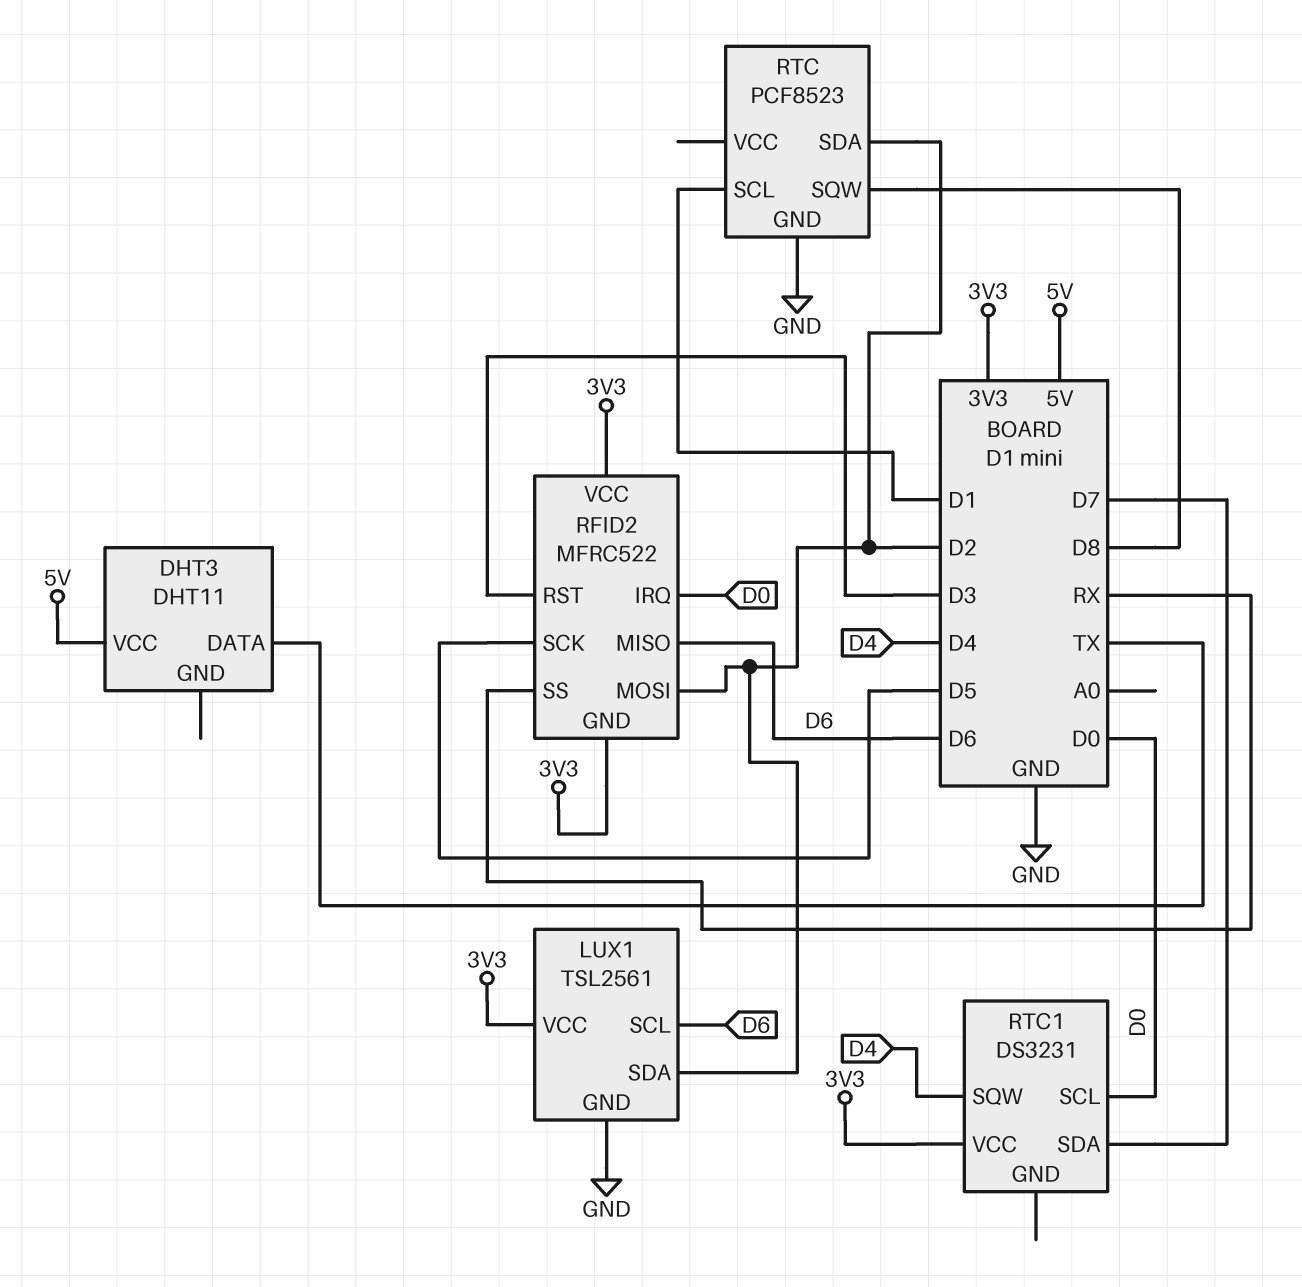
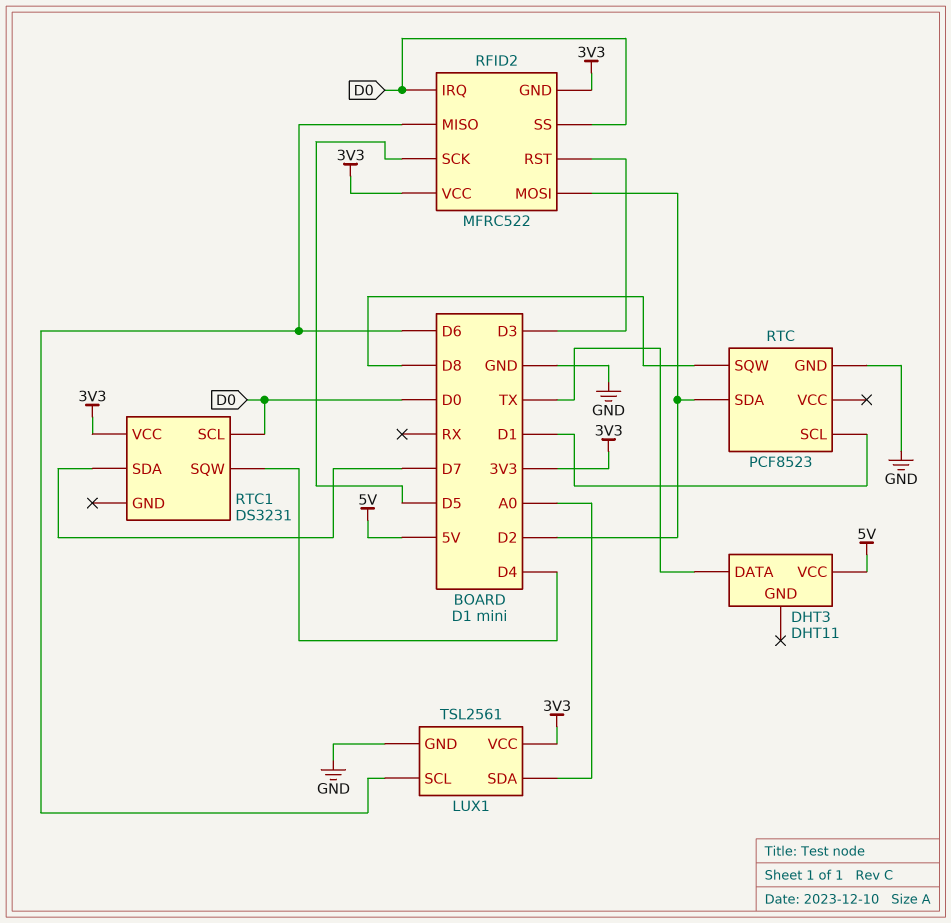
LUX1 pin SDA: D2 -> A0
RFID2 pin SS: RX -> D0

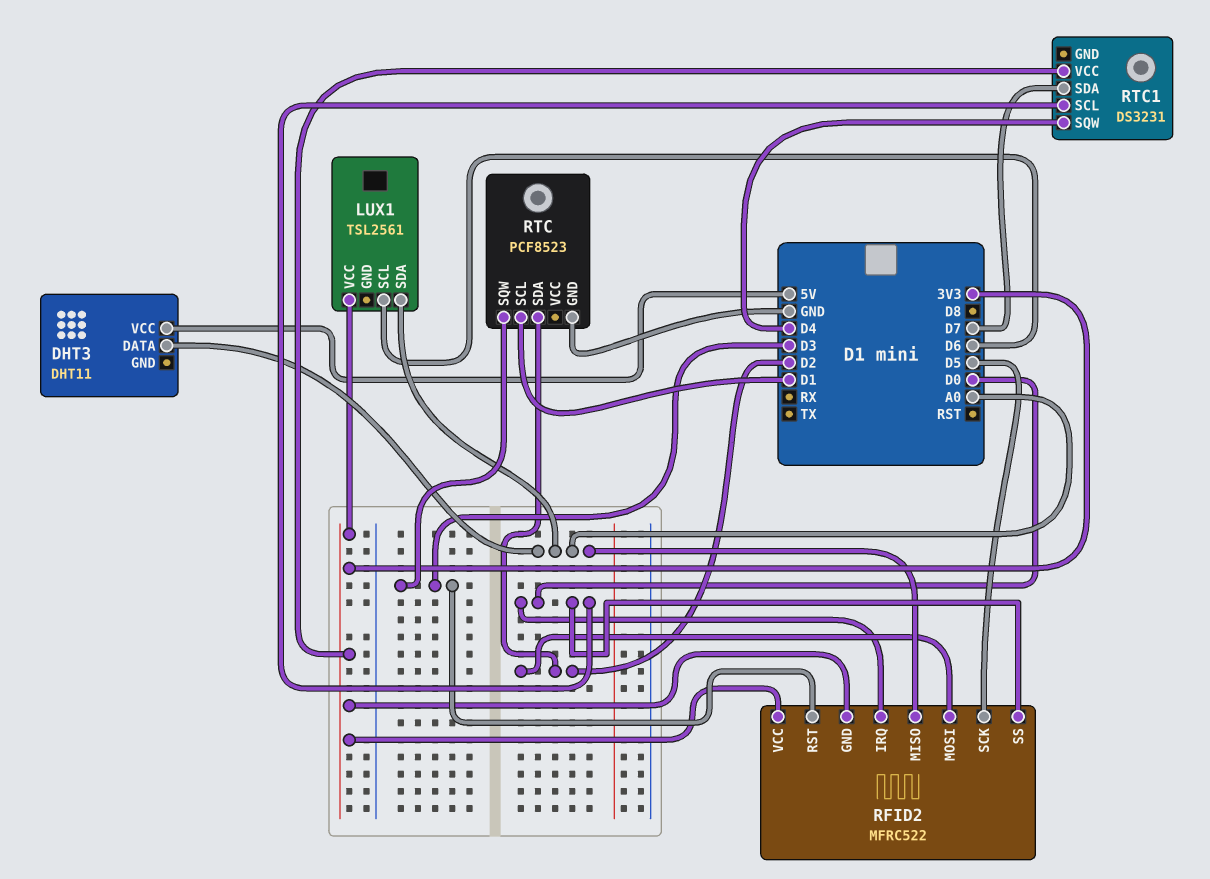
DHT3 pin DATA: TX -> A0
LUX1 pin GND: GND -> none
RFID2 pin MISO: D6 -> A0
RTC pin SQW: D8 -> D3

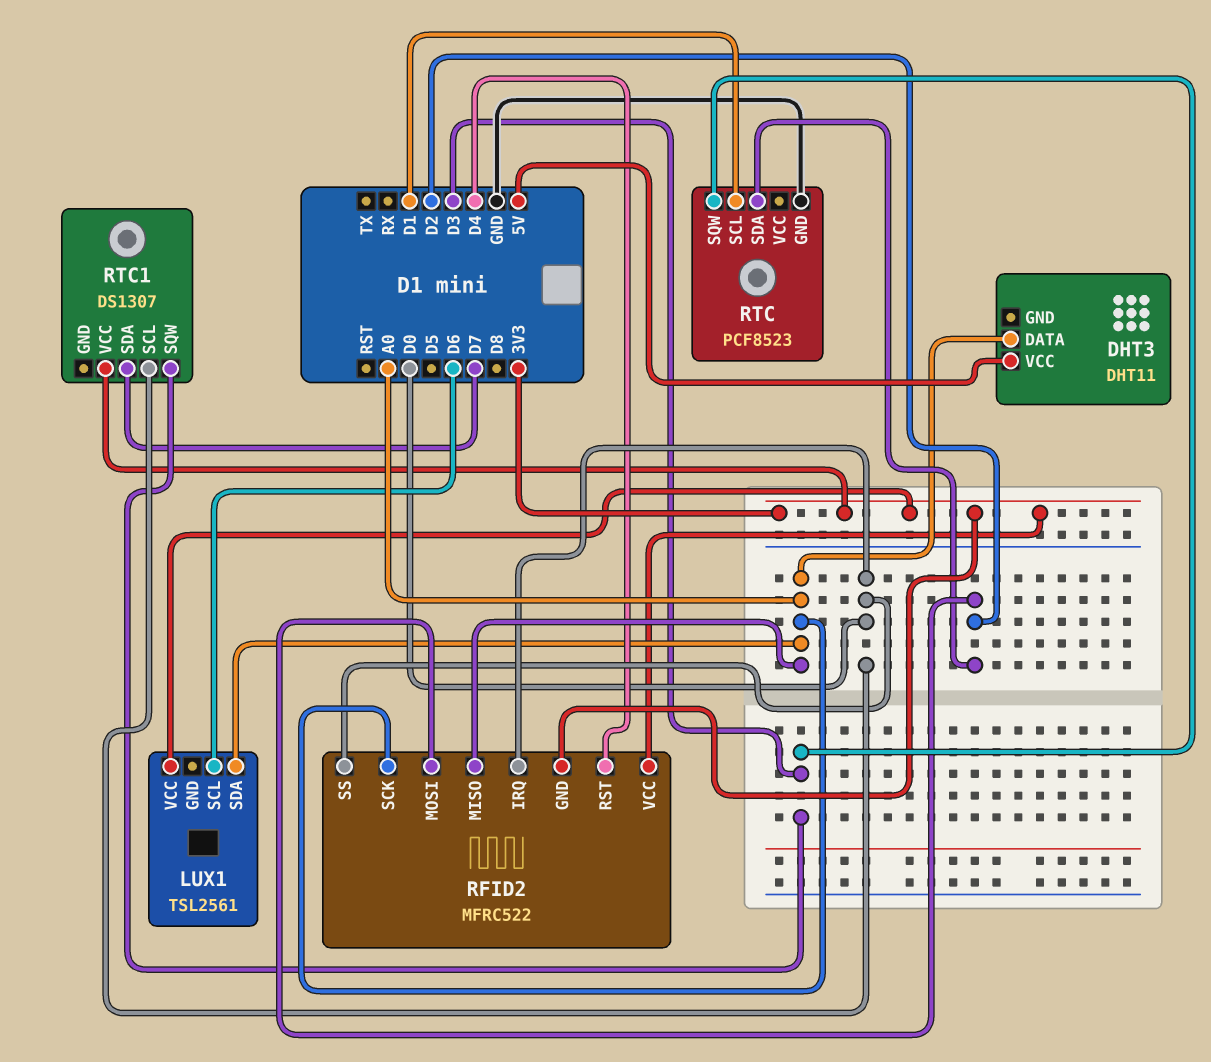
RFID2 pin RST: D3 -> D4
RFID2 pin SCK: D5 -> A0
RTC1: DS3231 -> DS1307
RTC1 pin SQW: D4 -> D3

